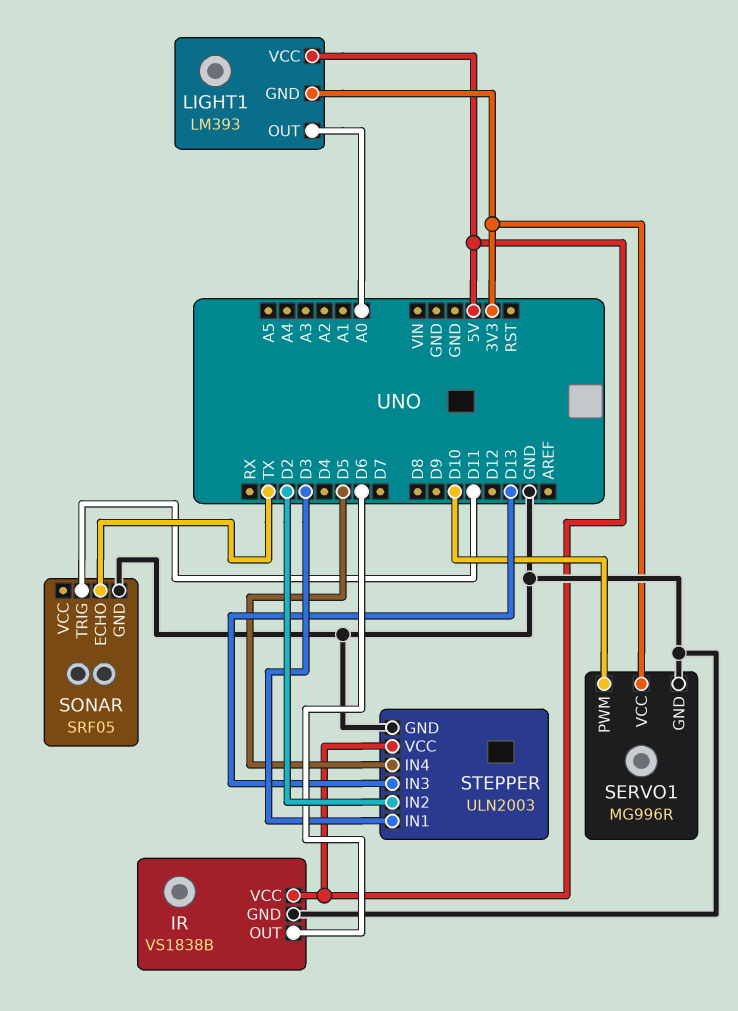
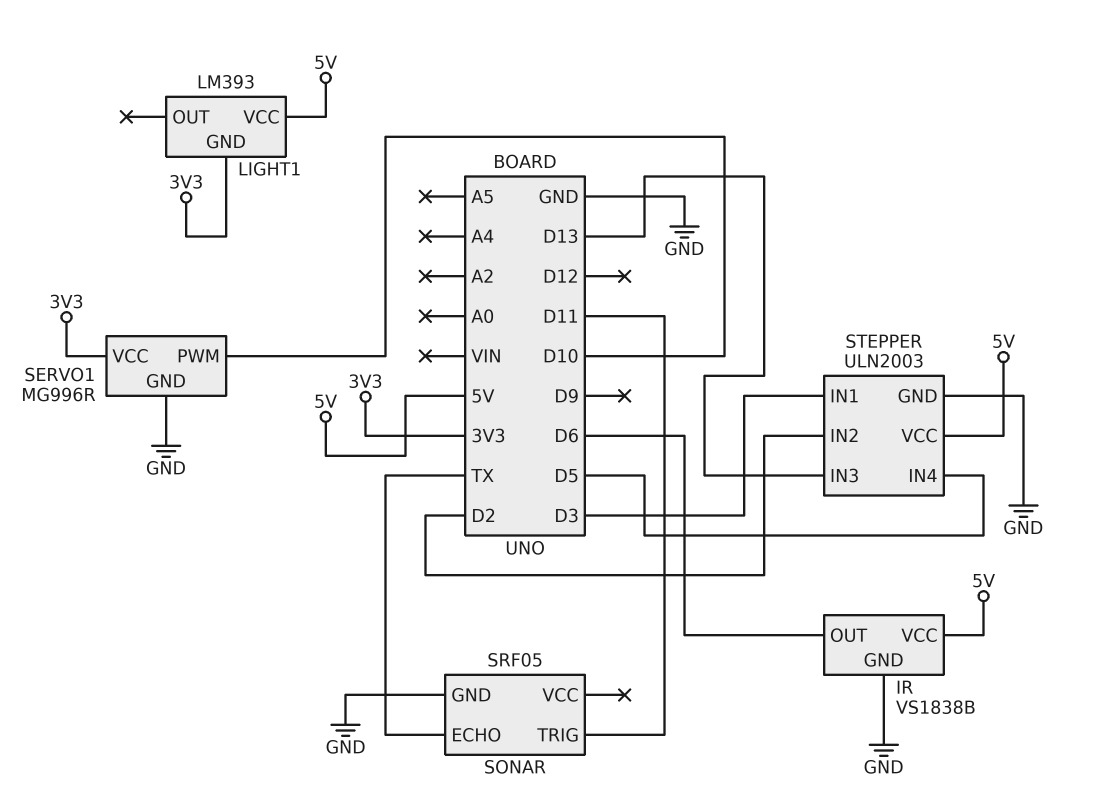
LIGHT1 pin OUT: A0 -> none

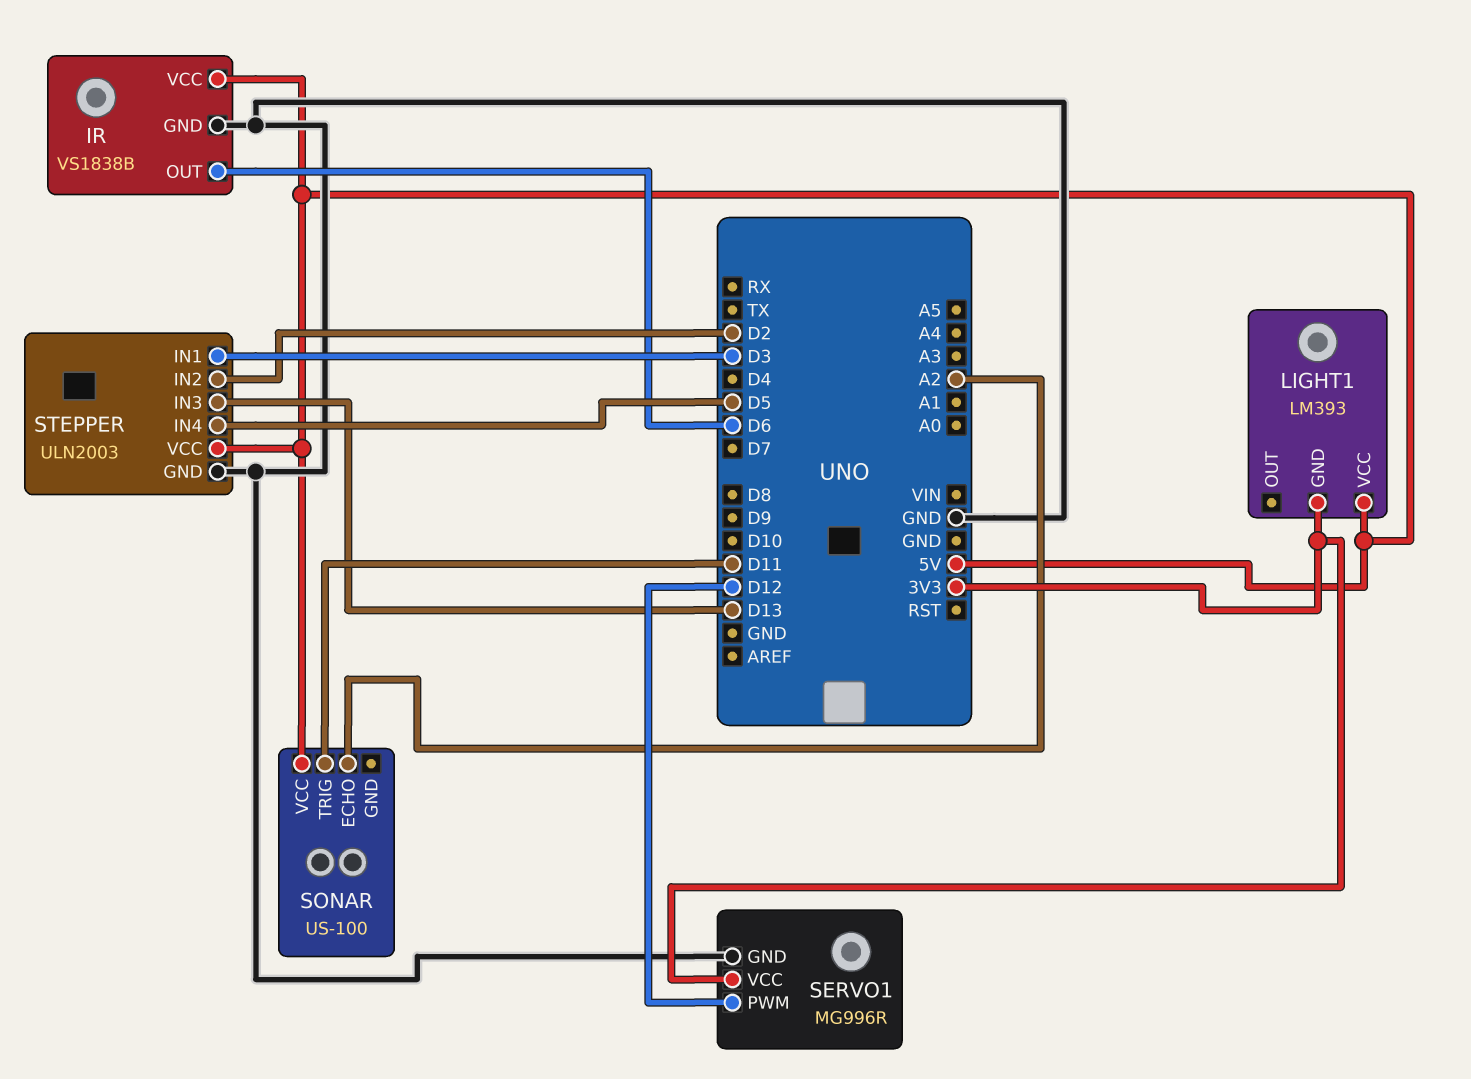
SERVO1 pin PWM: D10 -> D12
SONAR: SRF05 -> US-100
SONAR pin ECHO: TX -> A2
SONAR pin GND: GND -> none
SONAR pin VCC: none -> 5V

